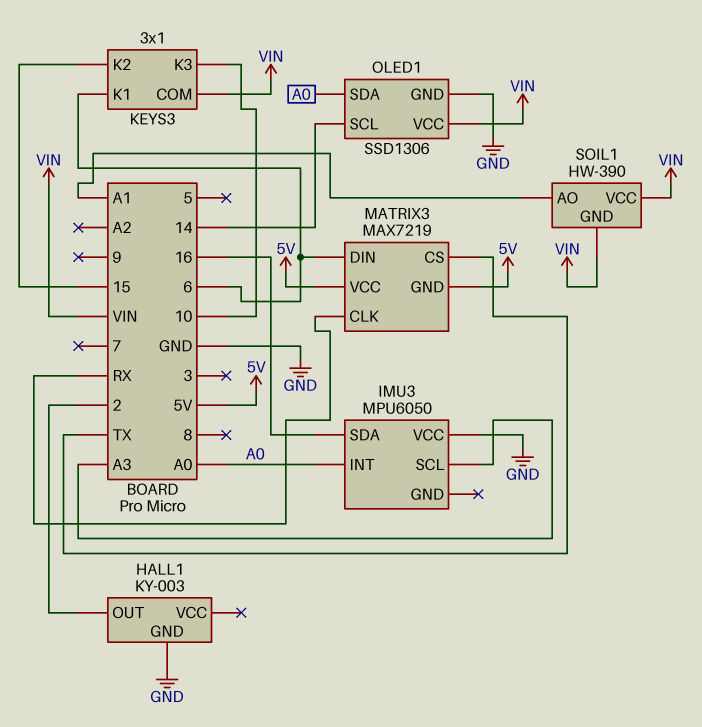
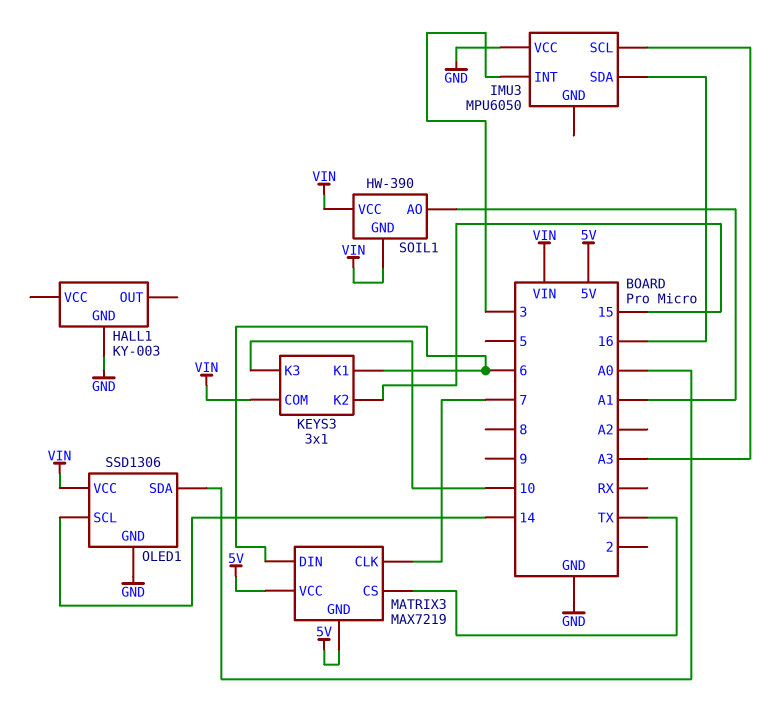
HALL1 pin OUT: 2 -> none
IMU3 pin INT: A0 -> 3
MATRIX3 pin CLK: RX -> 7

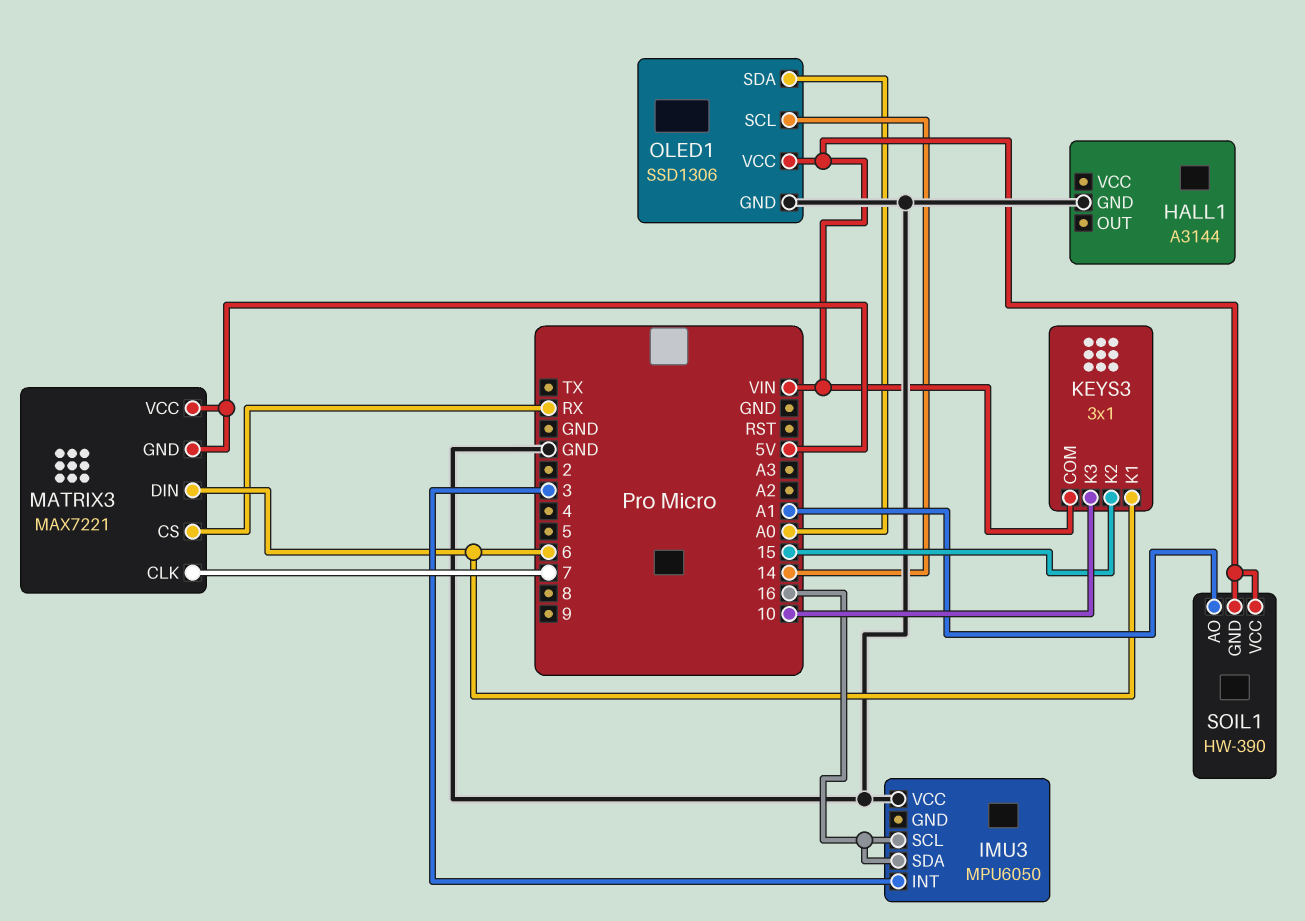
HALL1: KY-003 -> A3144
IMU3 pin SCL: A3 -> 16
MATRIX3: MAX7219 -> MAX7221
MATRIX3 pin CS: TX -> RX

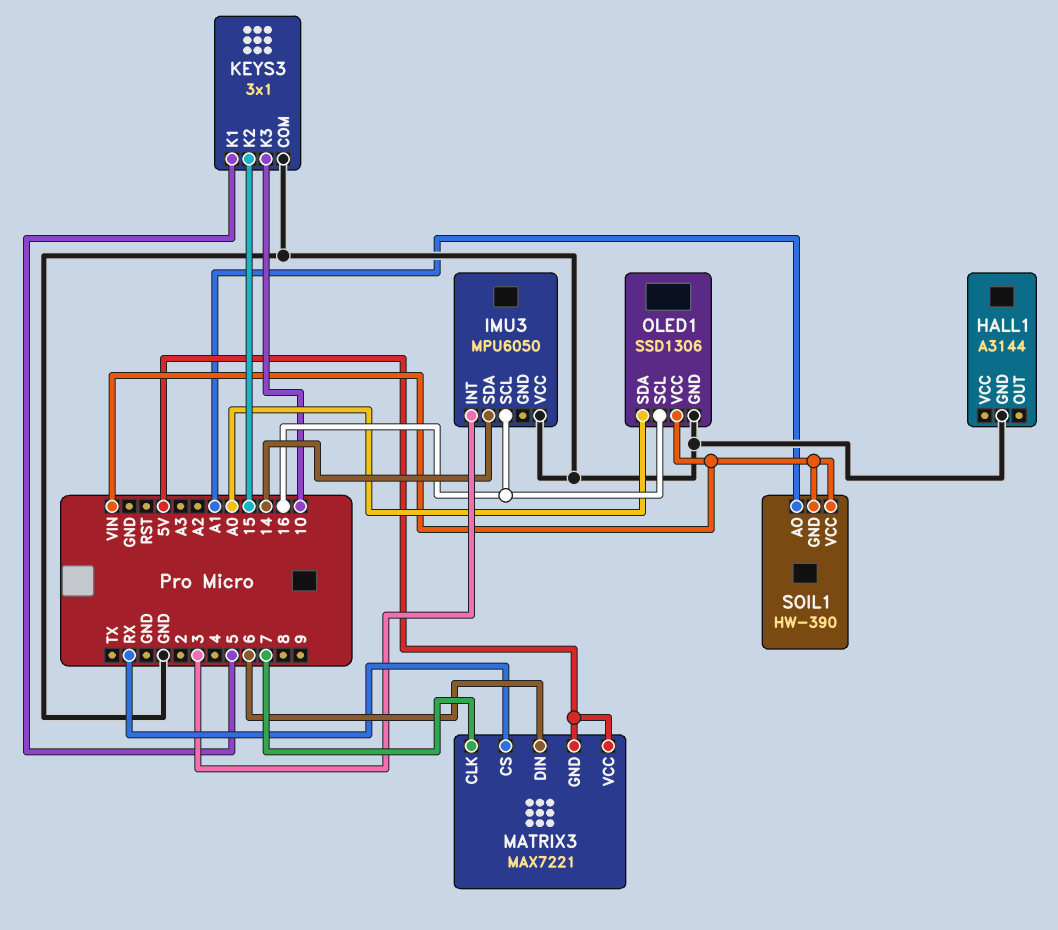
IMU3 pin SDA: 16 -> 14
KEYS3 pin COM: VIN -> GND
KEYS3 pin K1: 6 -> 5
OLED1 pin SCL: 14 -> 16

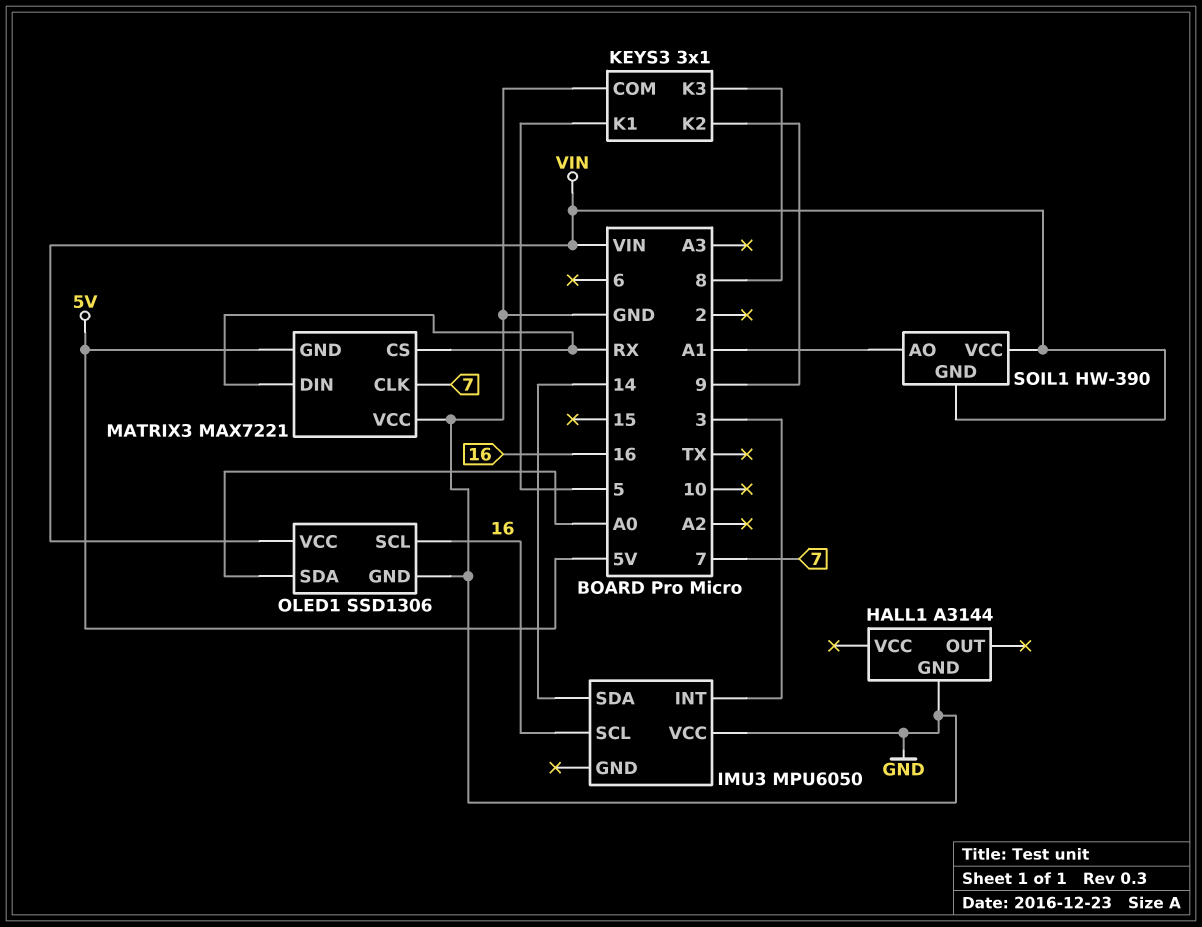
KEYS3 pin K2: 15 -> 9
KEYS3 pin K3: 10 -> 8
MATRIX3 pin DIN: 6 -> RX
MATRIX3 pin VCC: 5V -> GND

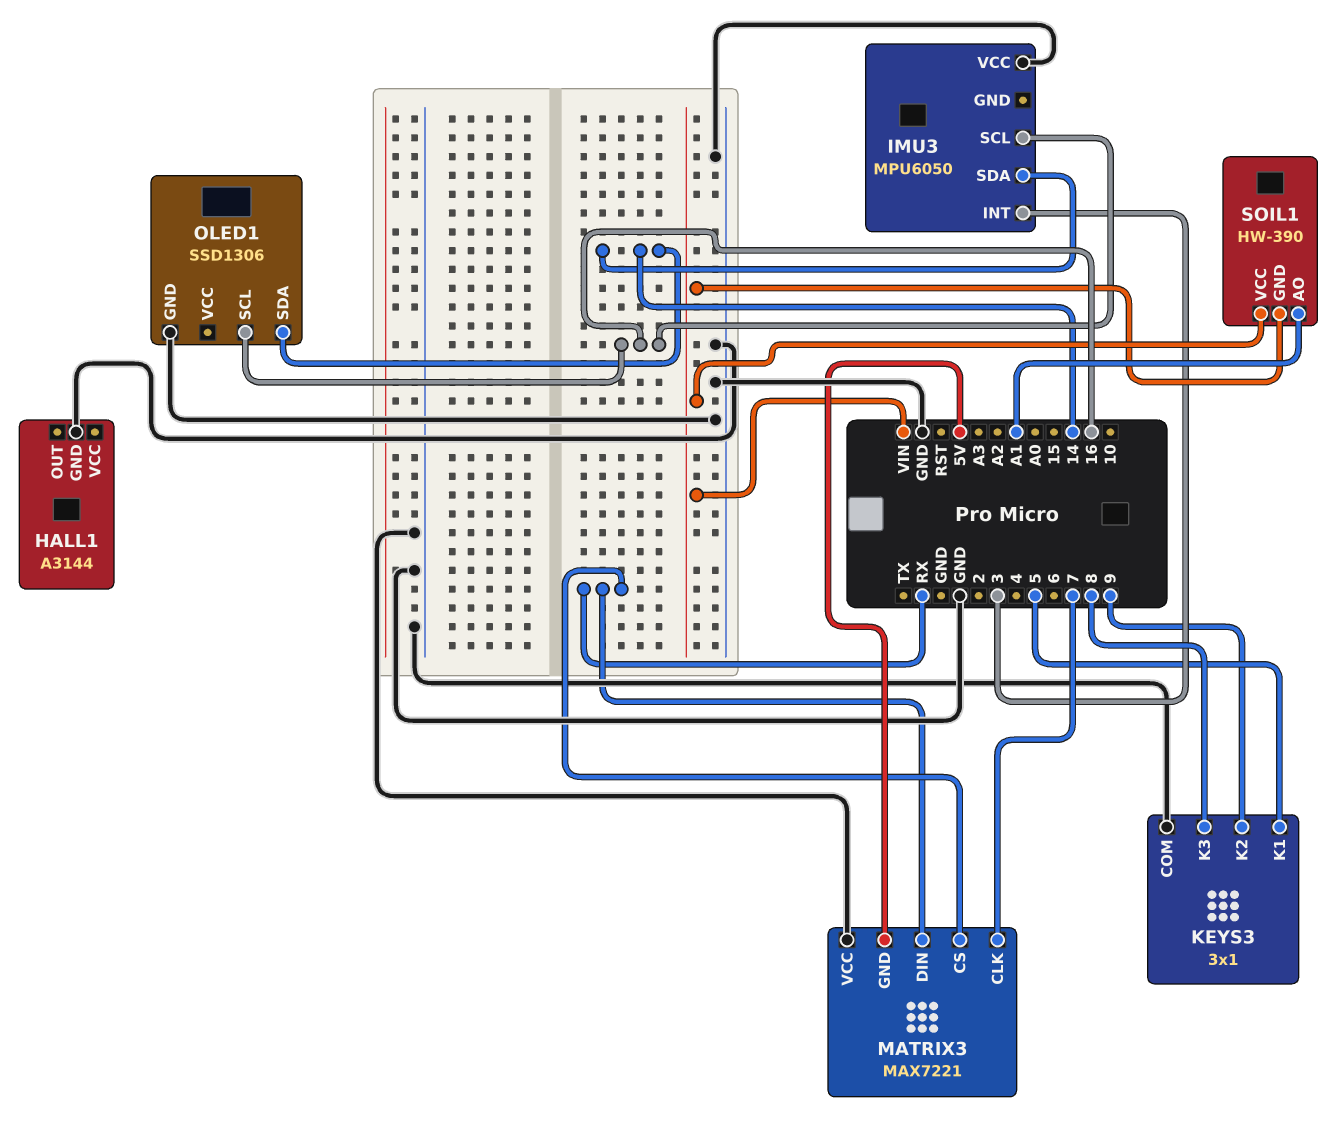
OLED1 pin SDA: A0 -> 14
OLED1 pin VCC: VIN -> none

